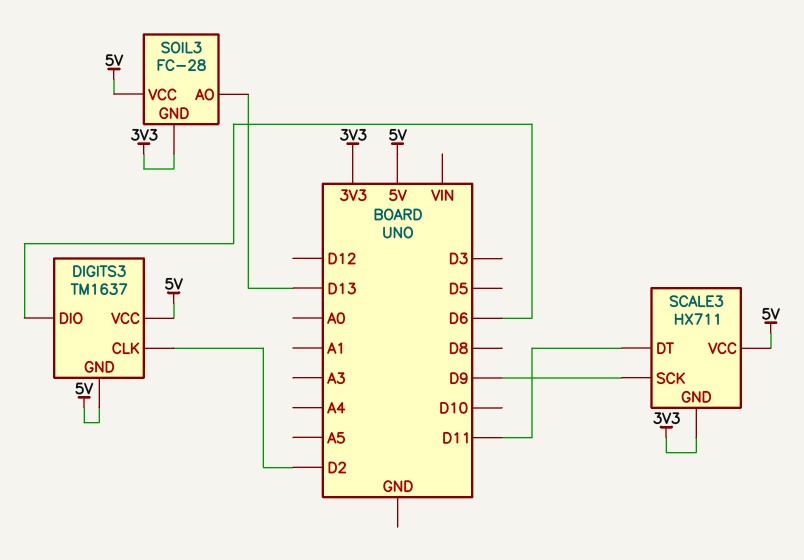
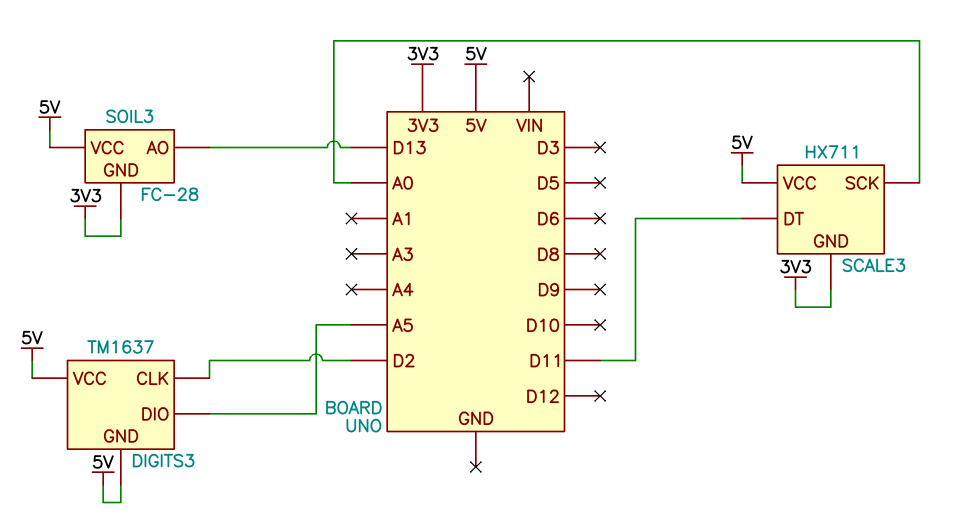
DIGITS3 pin DIO: D6 -> A5
SCALE3 pin SCK: D9 -> A0

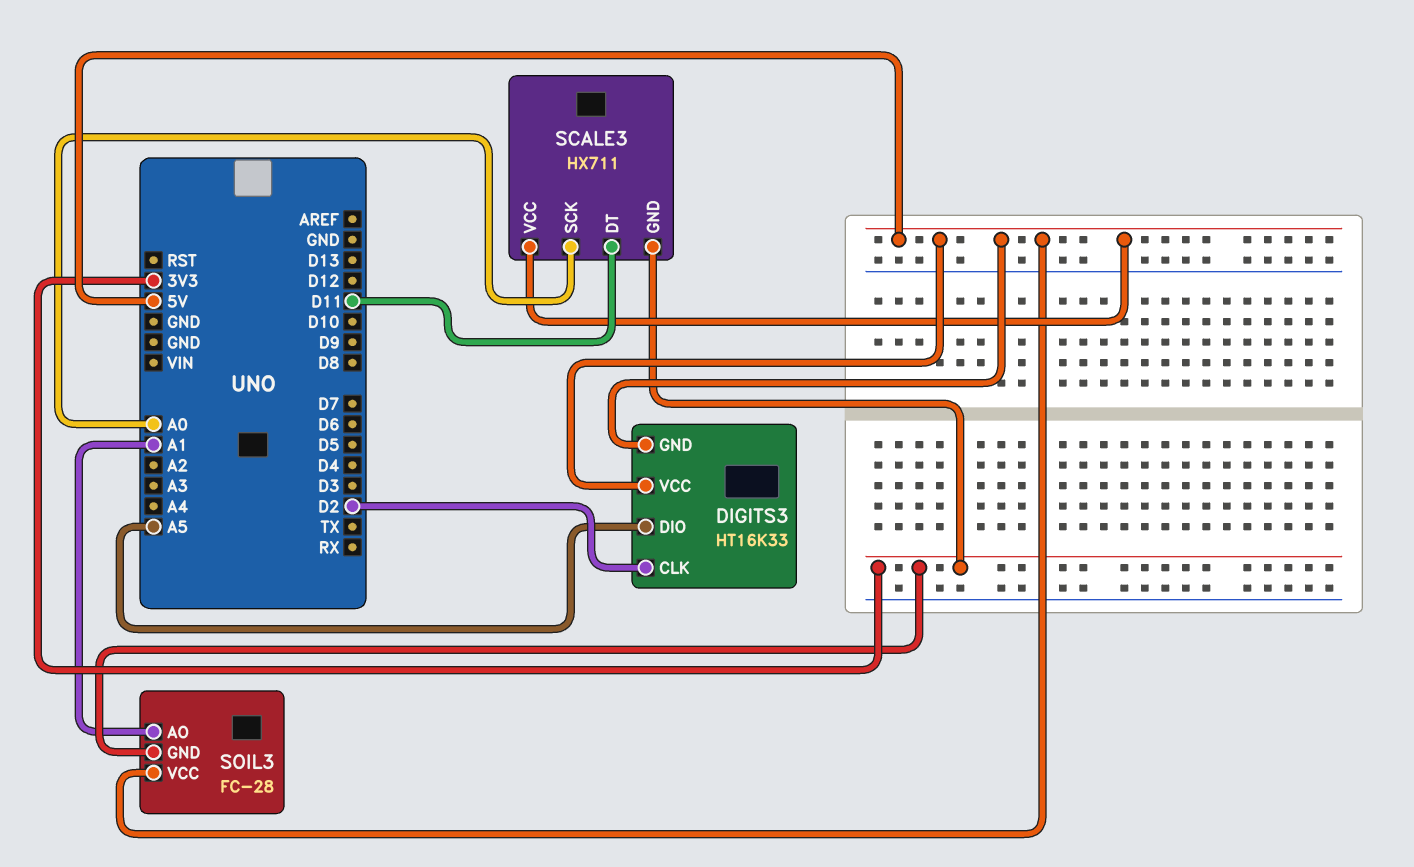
DIGITS3: TM1637 -> HT16K33
SOIL3 pin AO: D13 -> A1

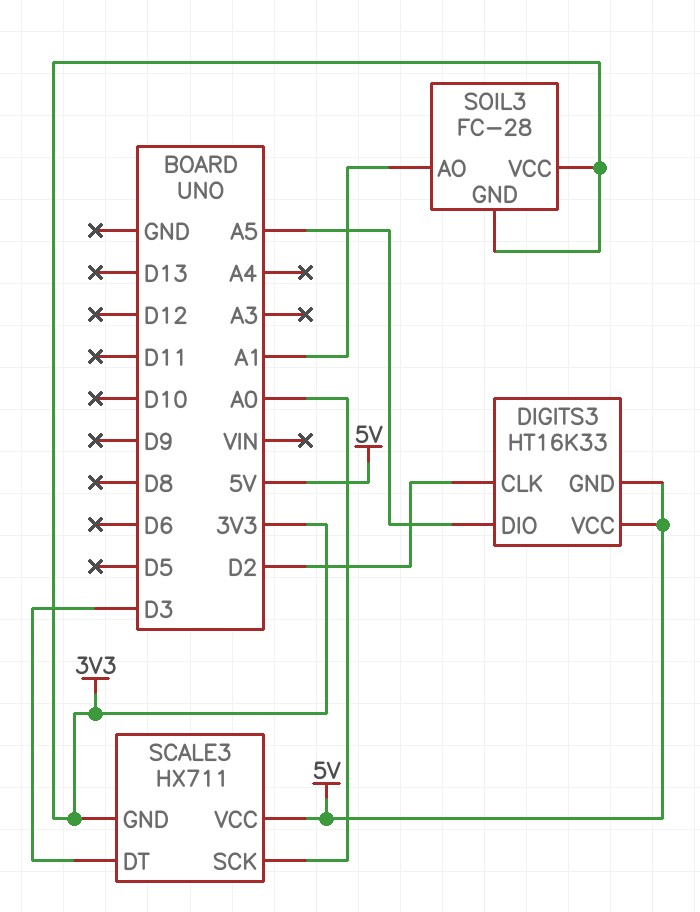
SCALE3 pin DT: D11 -> D3
SOIL3 pin VCC: 5V -> 3V3

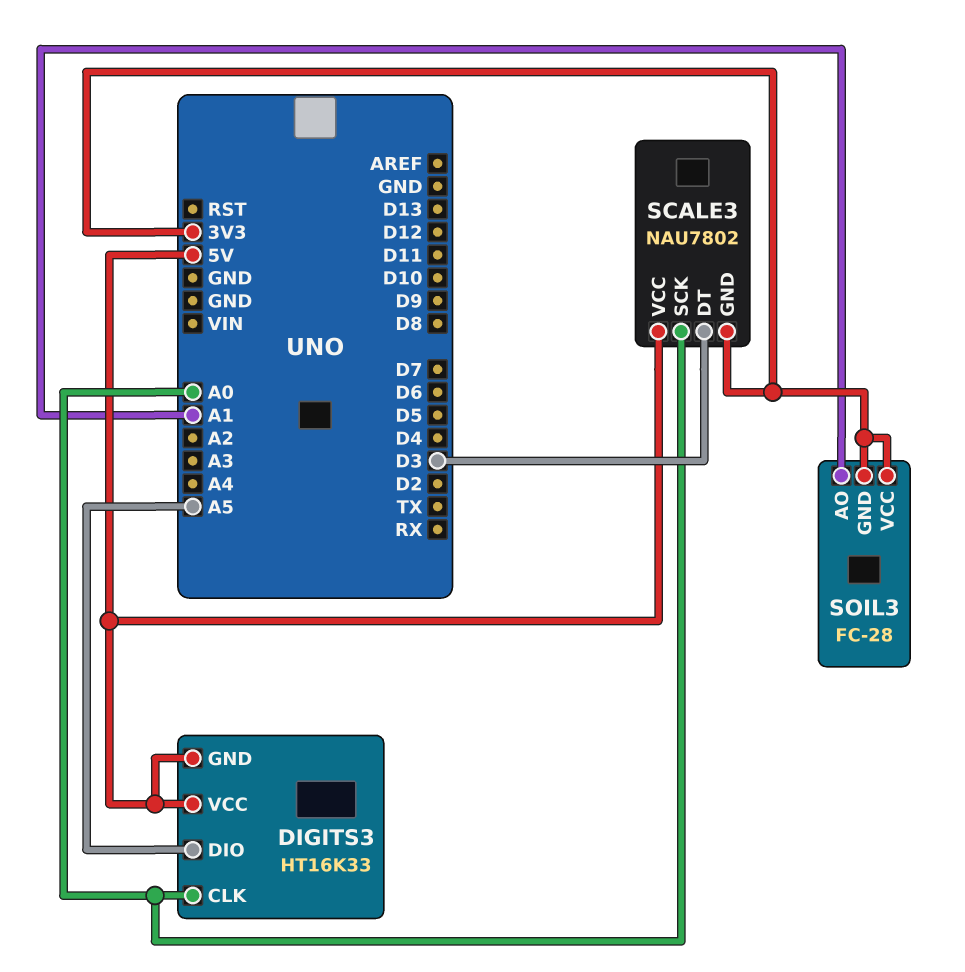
DIGITS3 pin CLK: D2 -> A0
SCALE3: HX711 -> NAU7802

